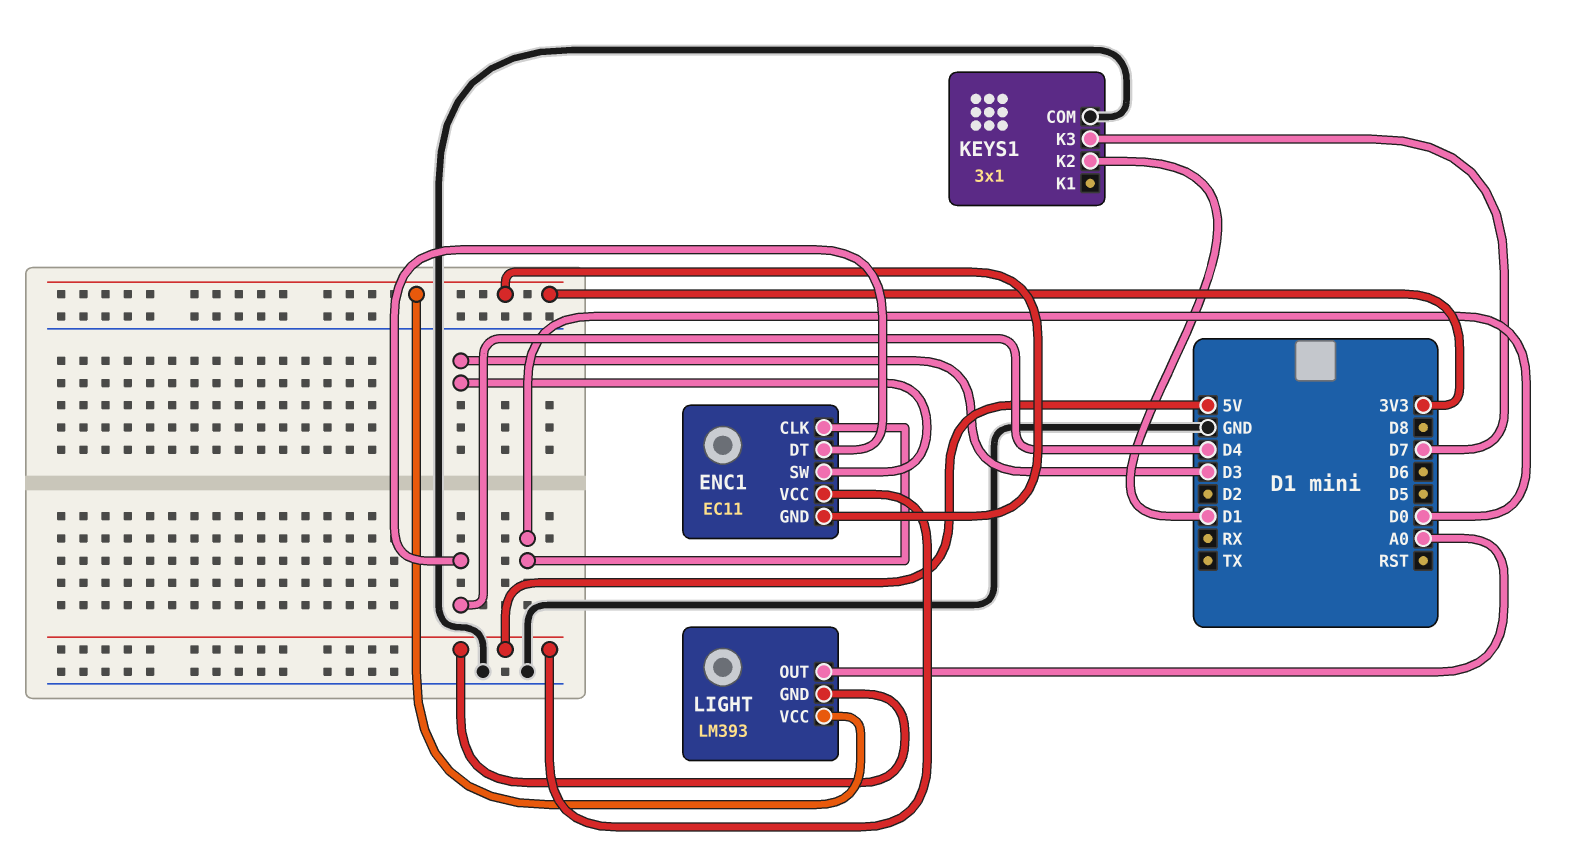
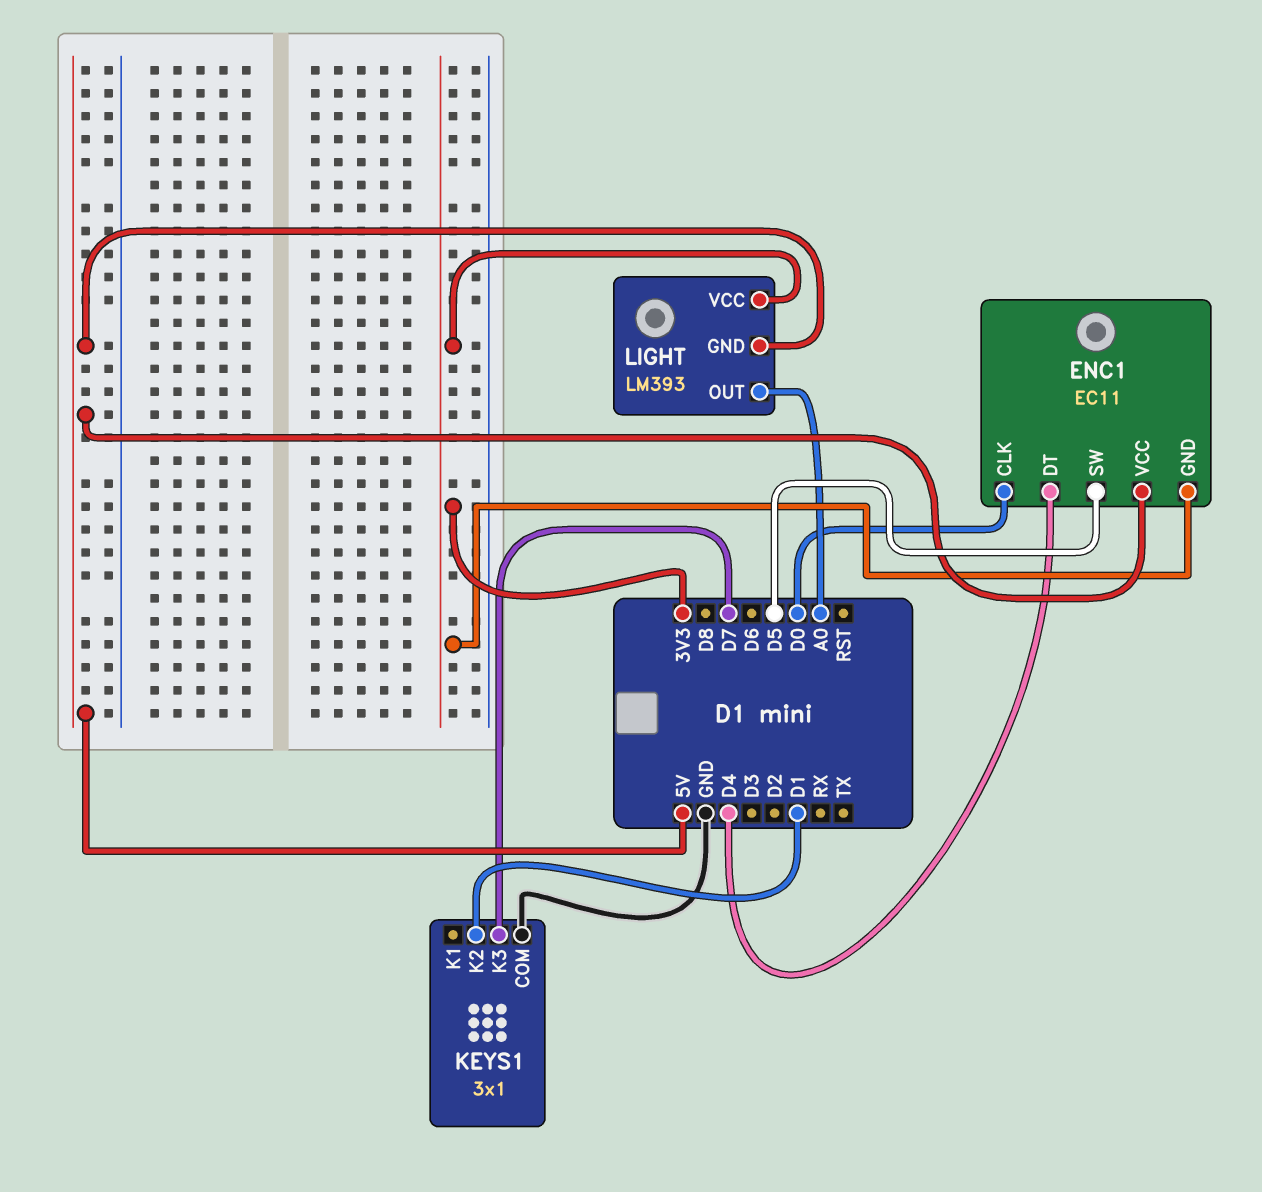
ENC1 pin SW: D3 -> D5

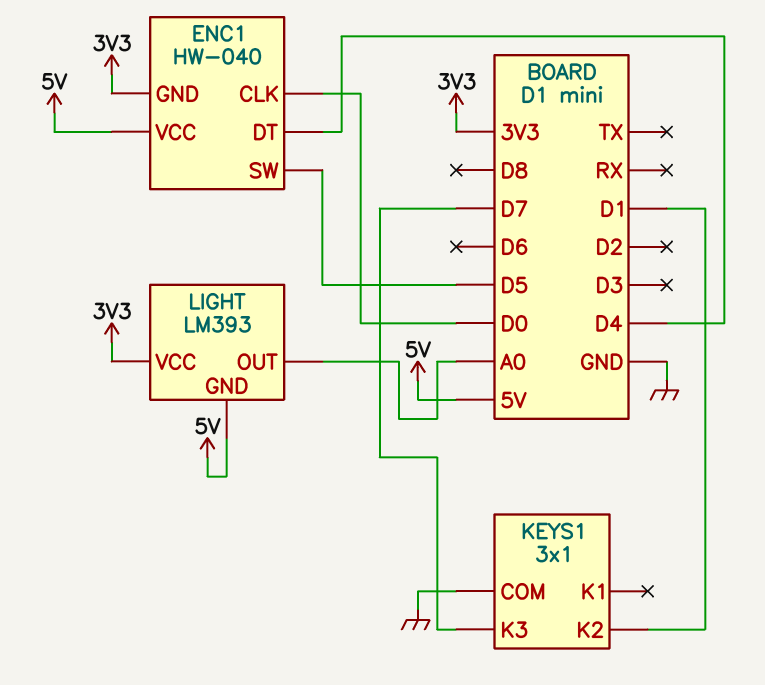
ENC1: EC11 -> HW-040

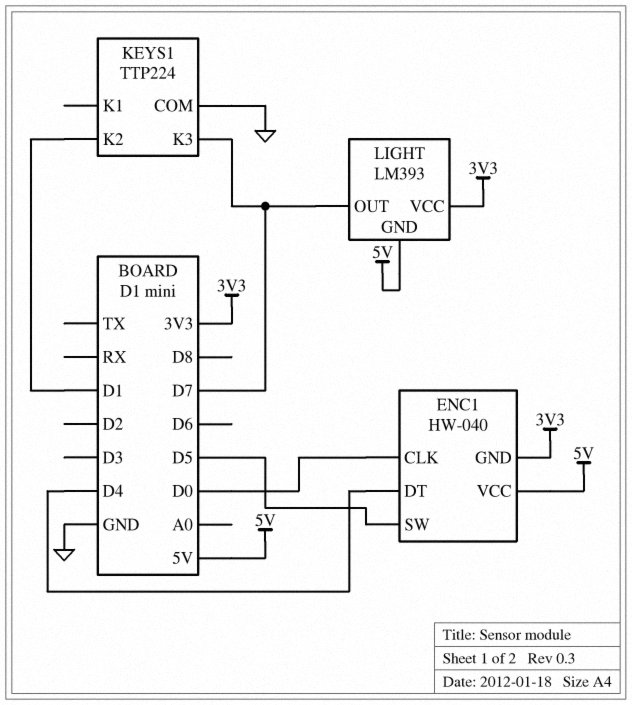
KEYS1: 3x1 -> TTP224
LIGHT pin OUT: A0 -> D7

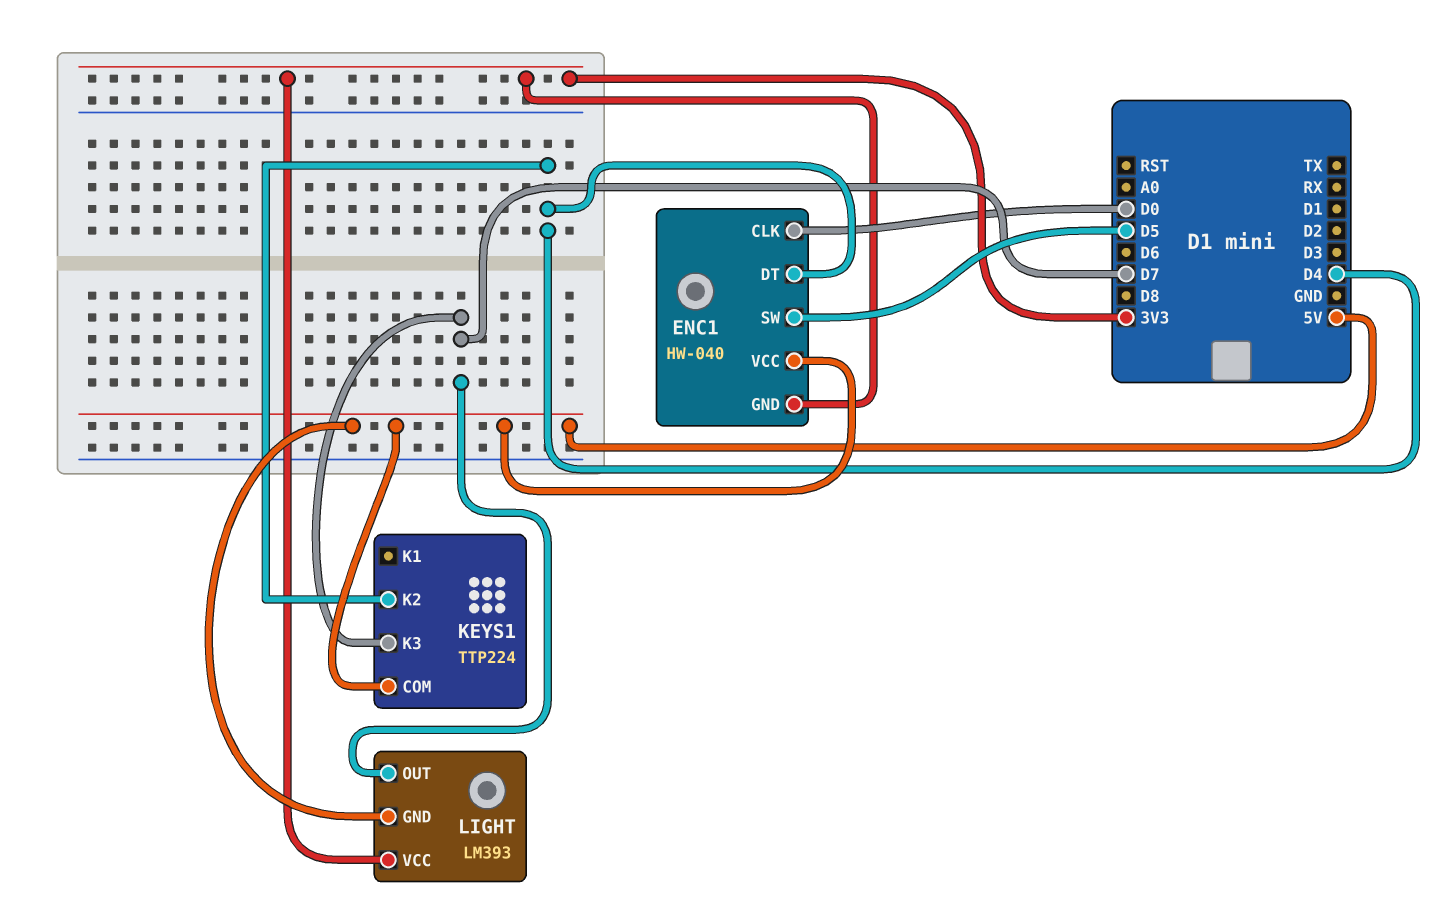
KEYS1 pin COM: GND -> 5V
KEYS1 pin K2: D1 -> D4

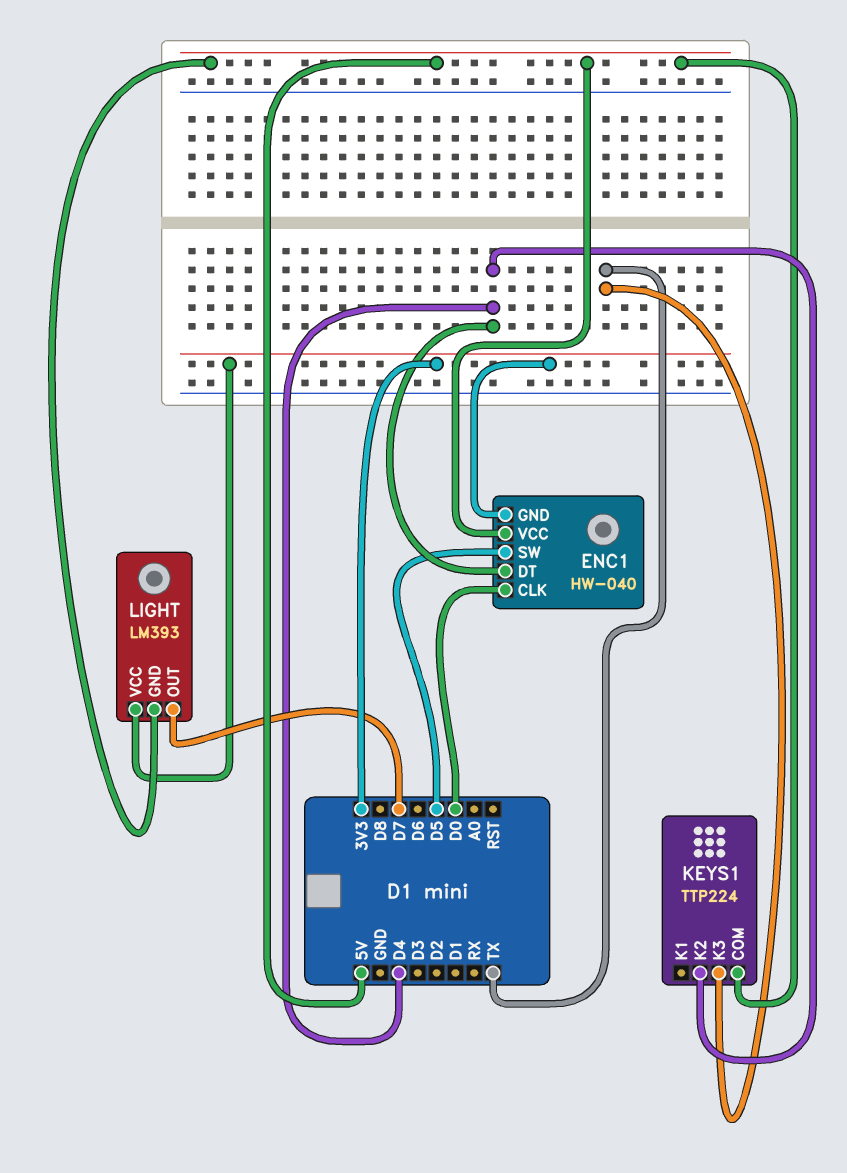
KEYS1 pin K3: D7 -> TX

